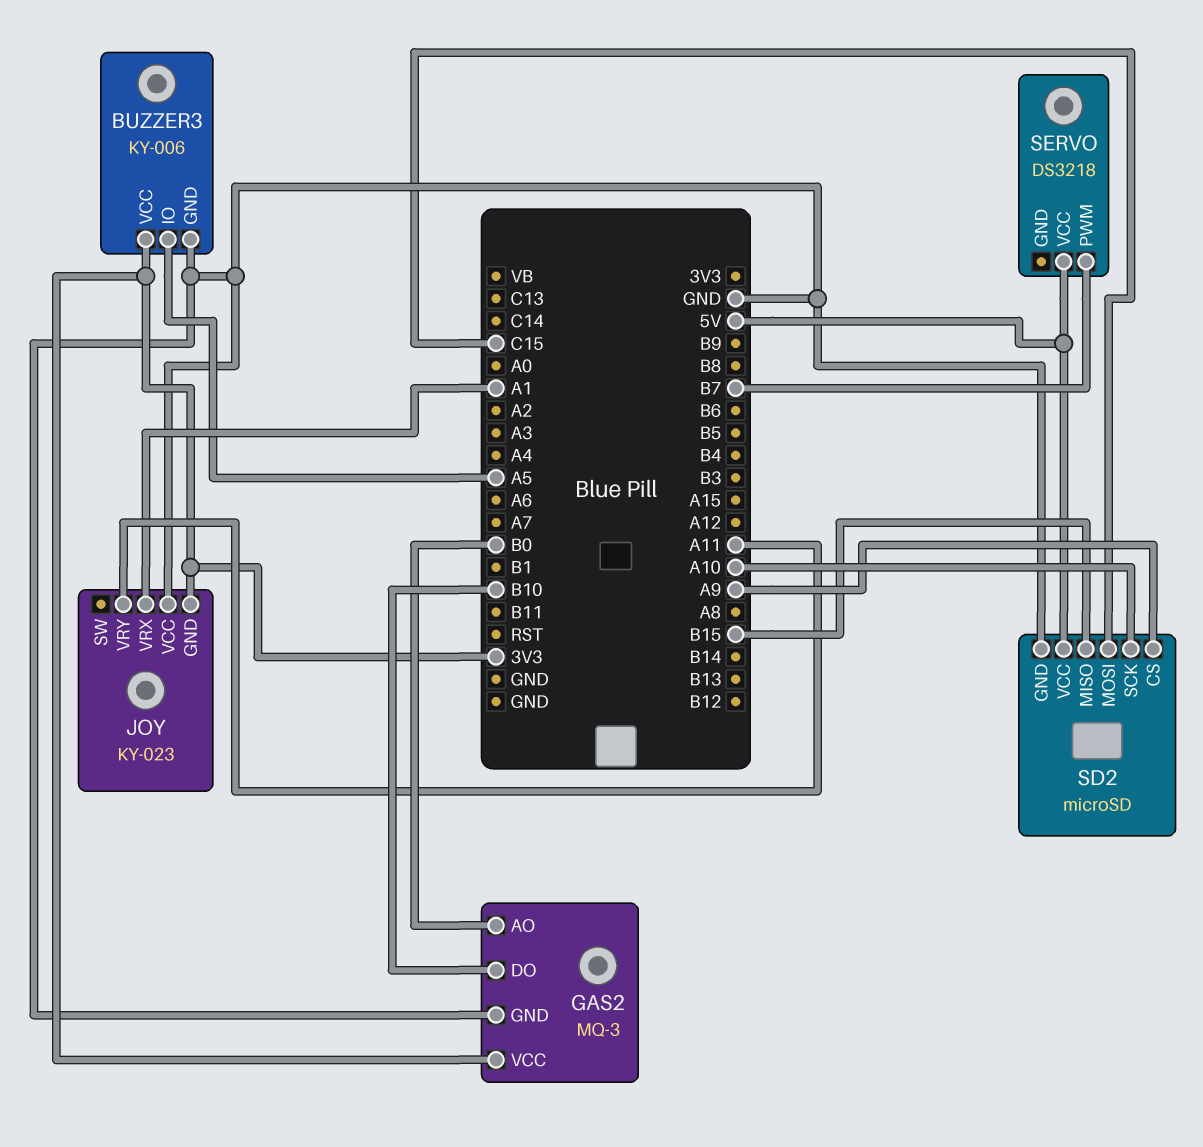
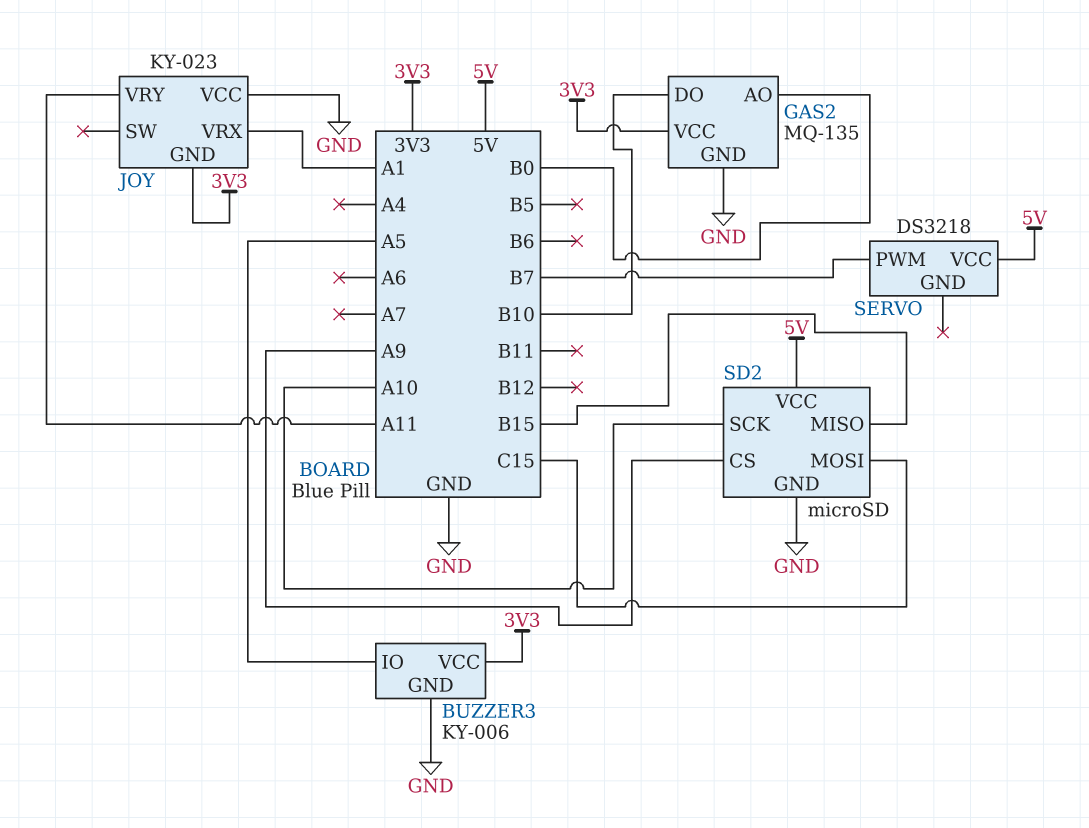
GAS2: MQ-3 -> MQ-135

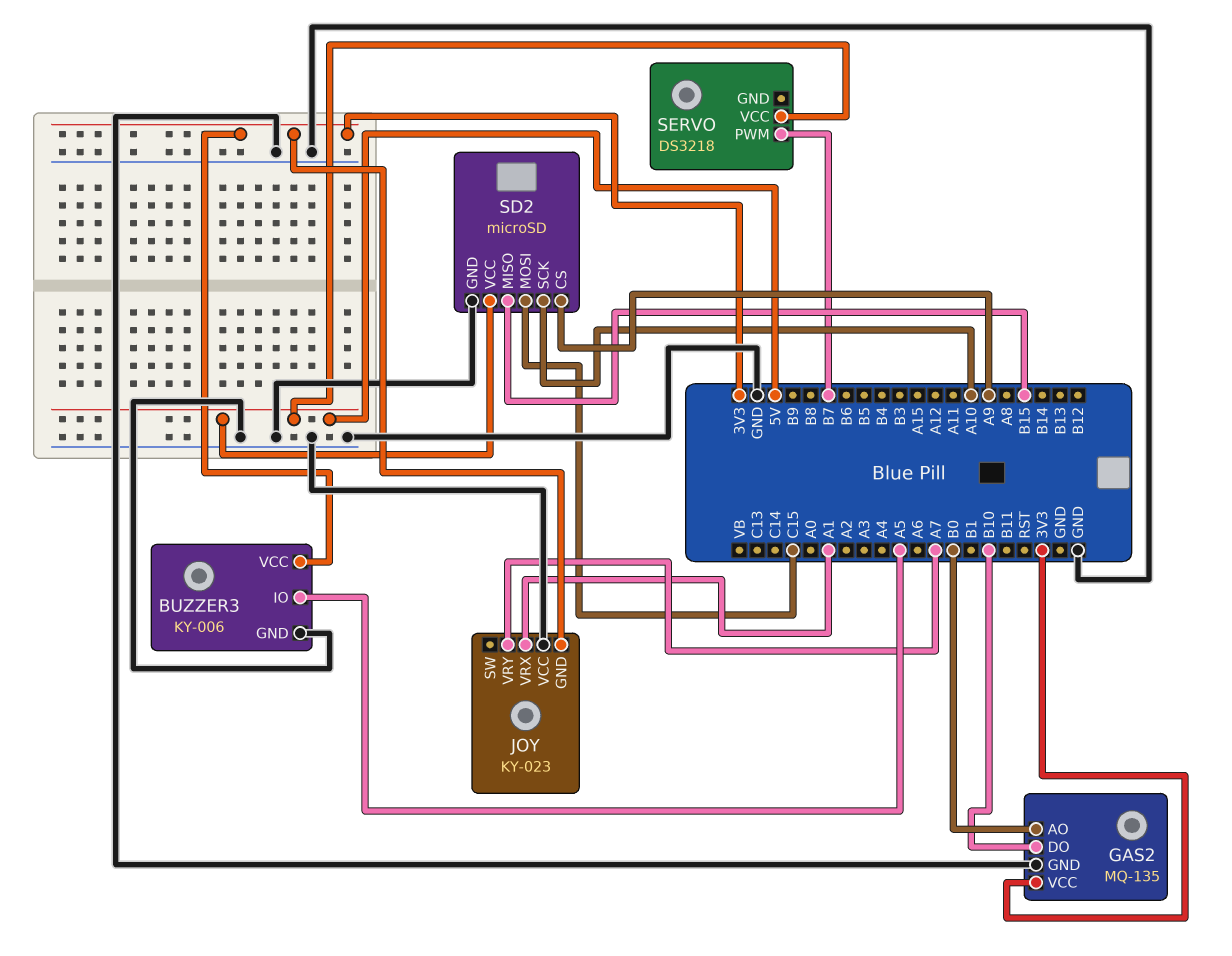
JOY pin VRY: A11 -> A7

